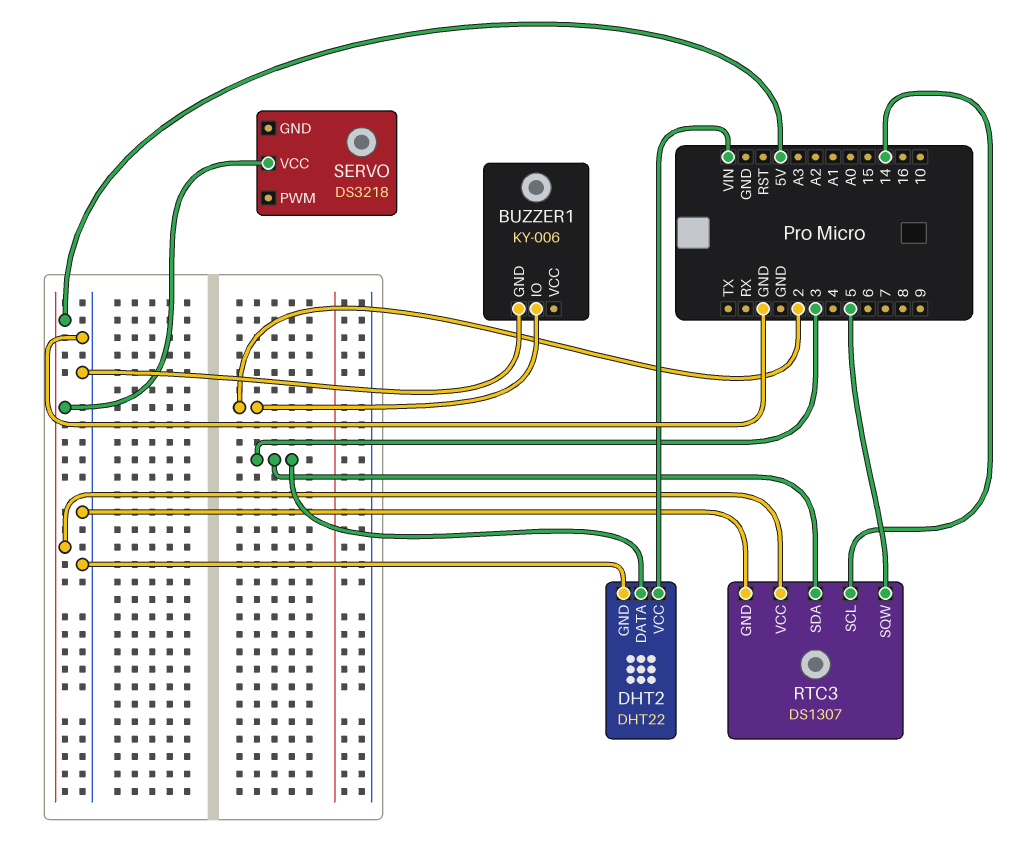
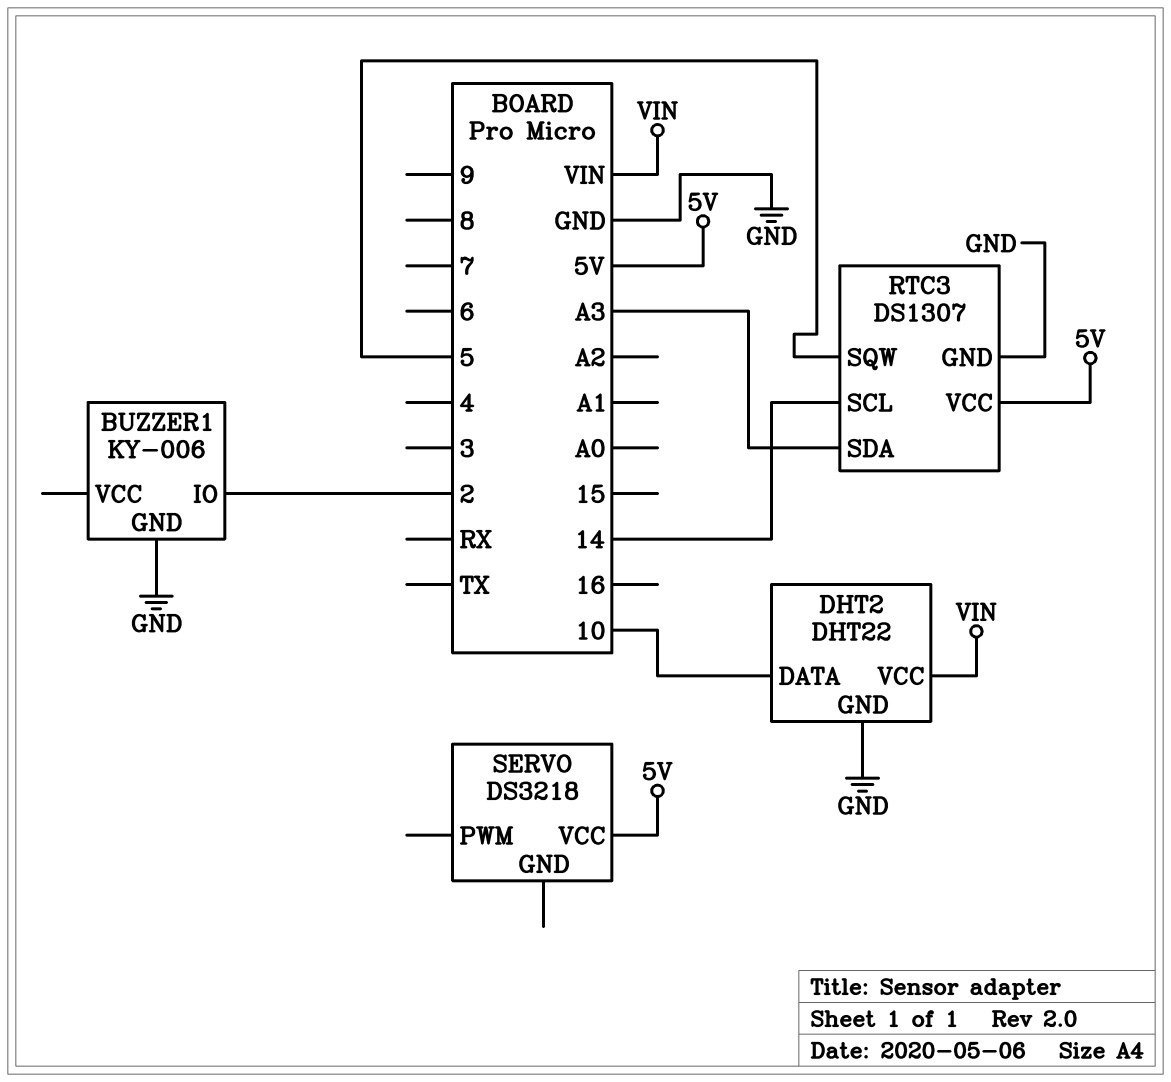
DHT2 pin DATA: 3 -> 10
RTC3 pin SDA: 3 -> A3

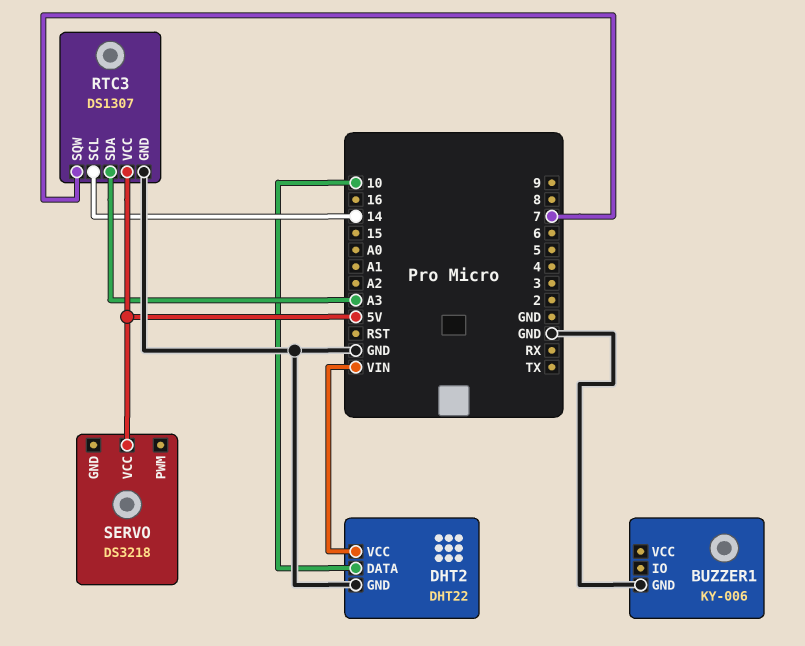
BUZZER1 pin IO: 2 -> none
RTC3 pin SQW: 5 -> 7

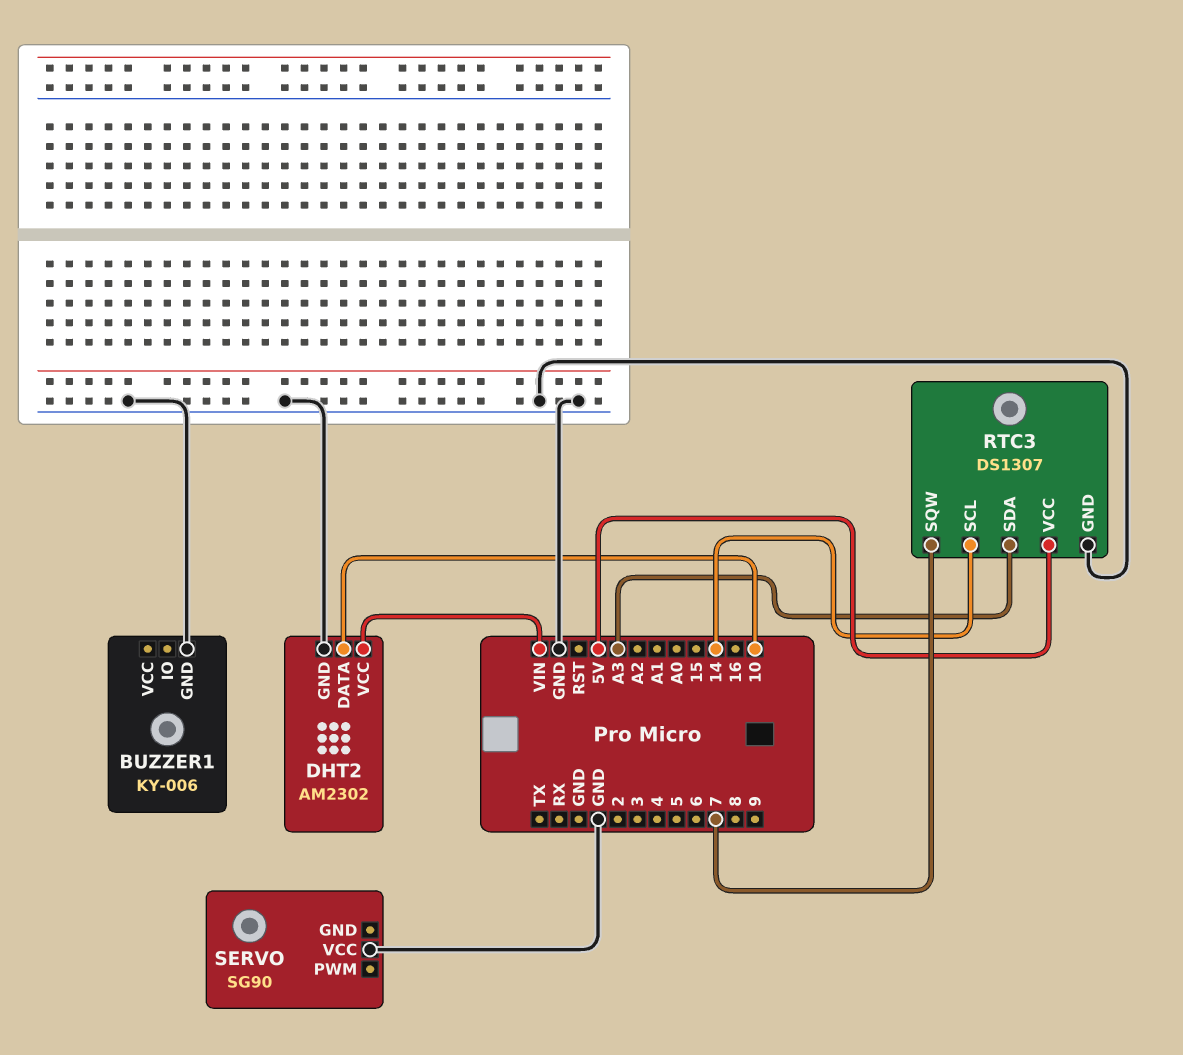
DHT2: DHT22 -> AM2302
SERVO: DS3218 -> SG90
SERVO pin VCC: 5V -> GND

